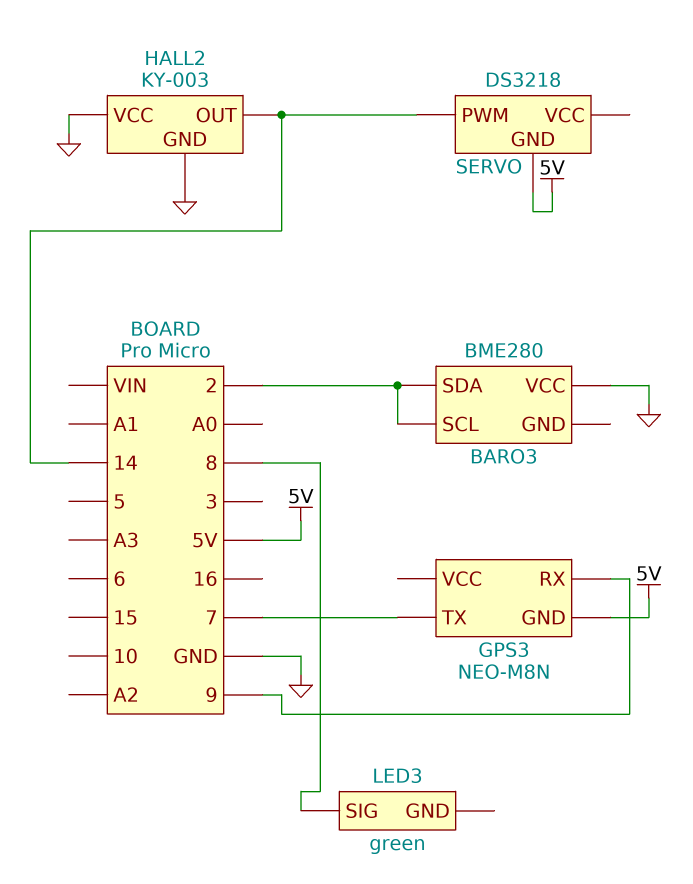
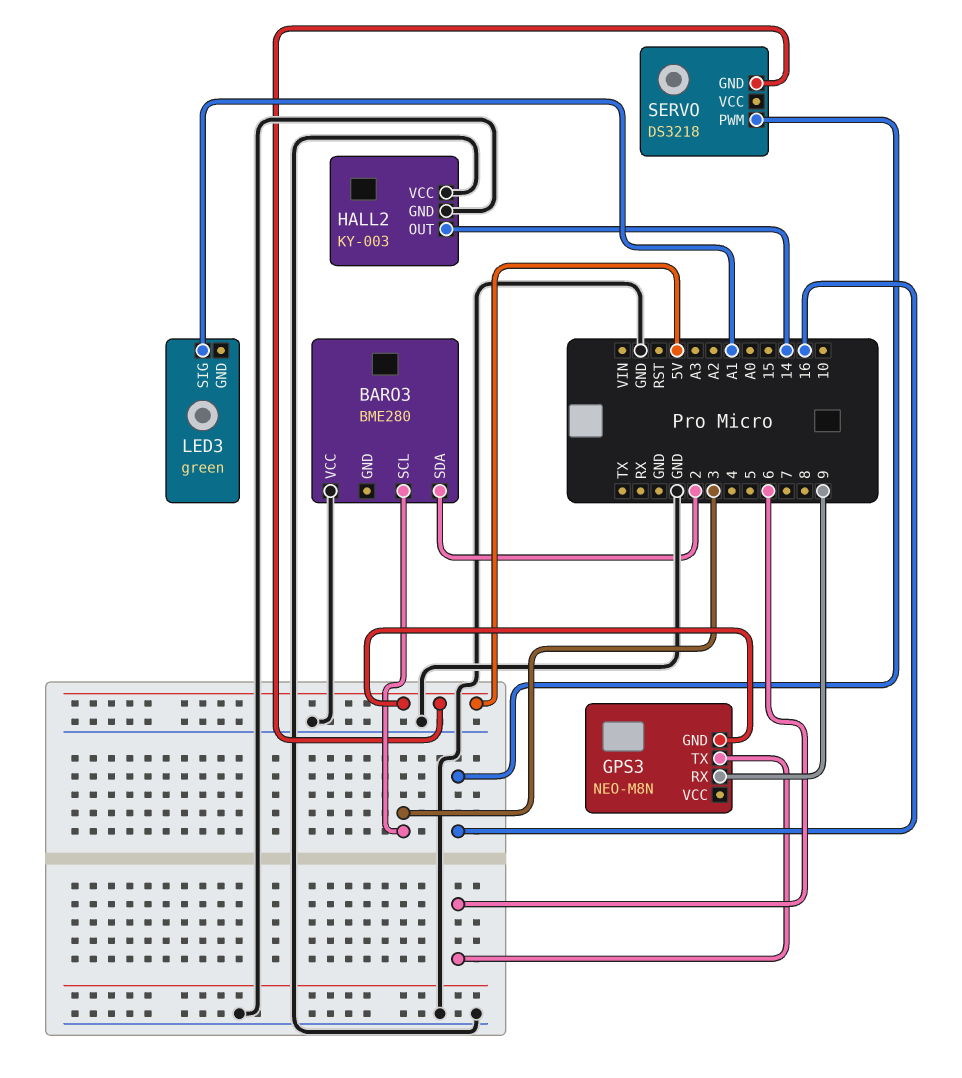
BARO3 pin SCL: 2 -> 3
GPS3 pin TX: 7 -> 6
LED3 pin SIG: 8 -> A1
SERVO pin PWM: 14 -> 16

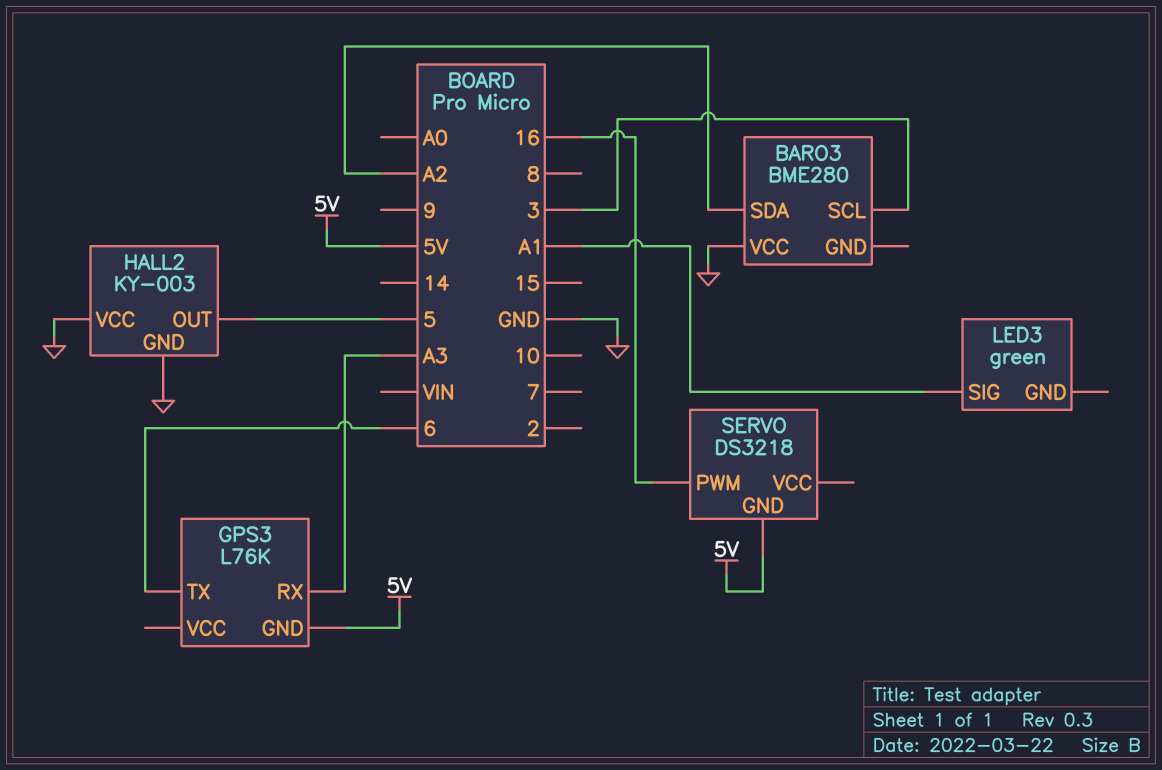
BARO3 pin SDA: 2 -> A2
GPS3: NEO-M8N -> L76K
GPS3 pin RX: 9 -> A3
HALL2 pin OUT: 14 -> 5

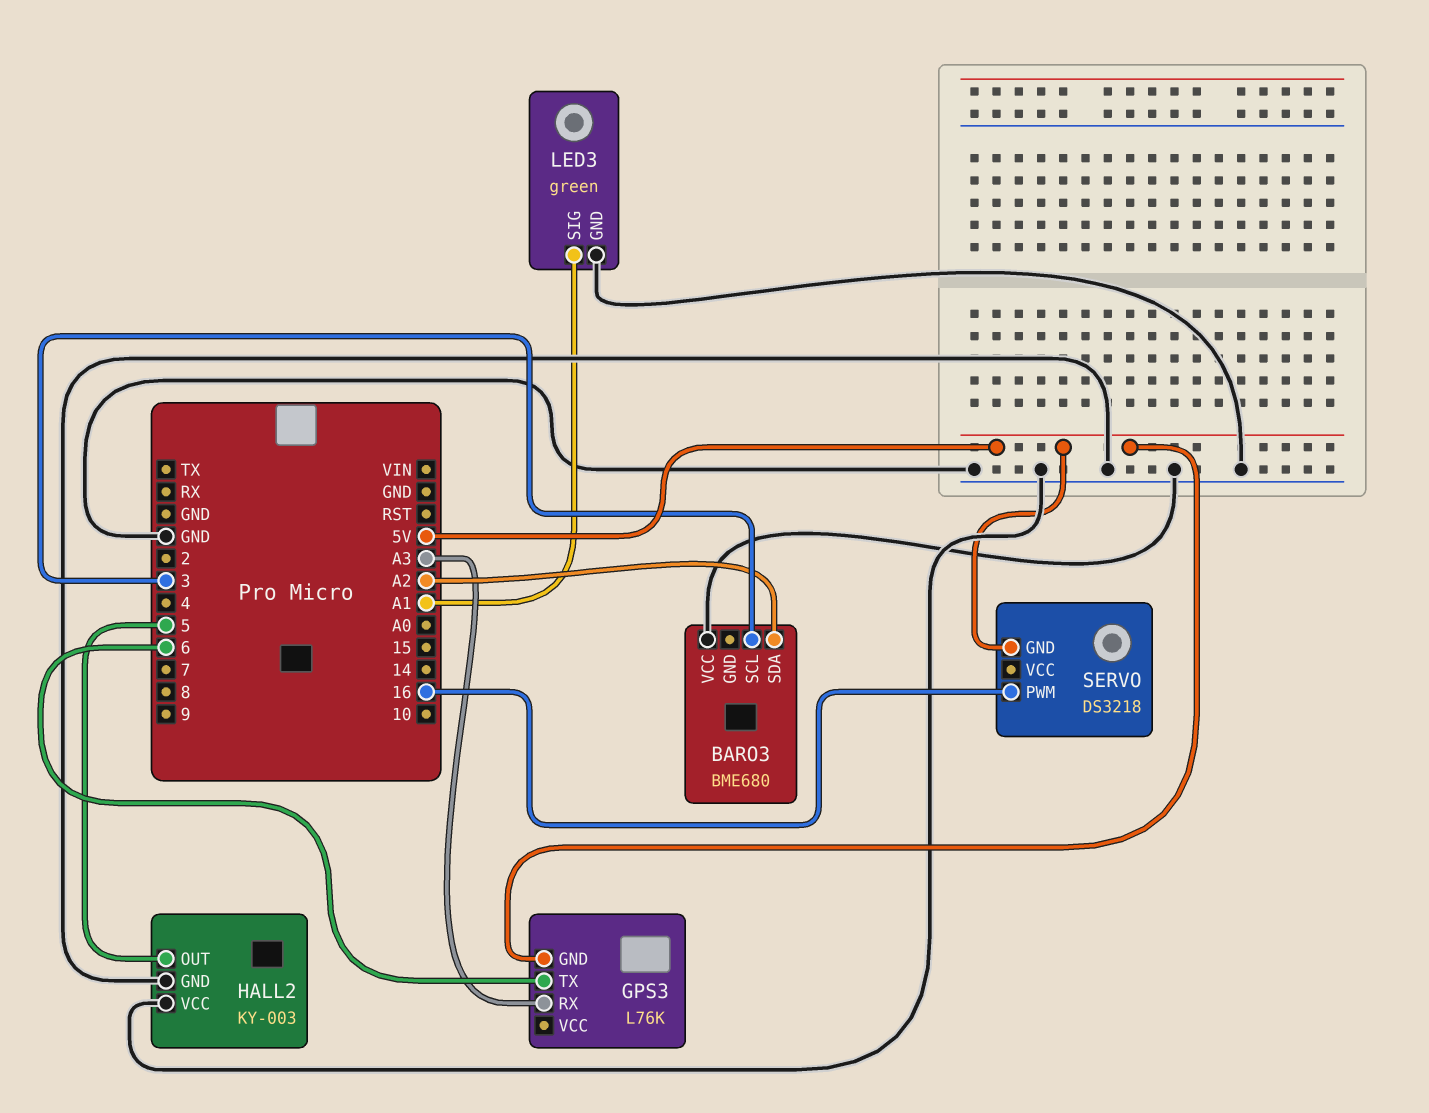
BARO3: BME280 -> BME680
LED3 pin GND: none -> GND

